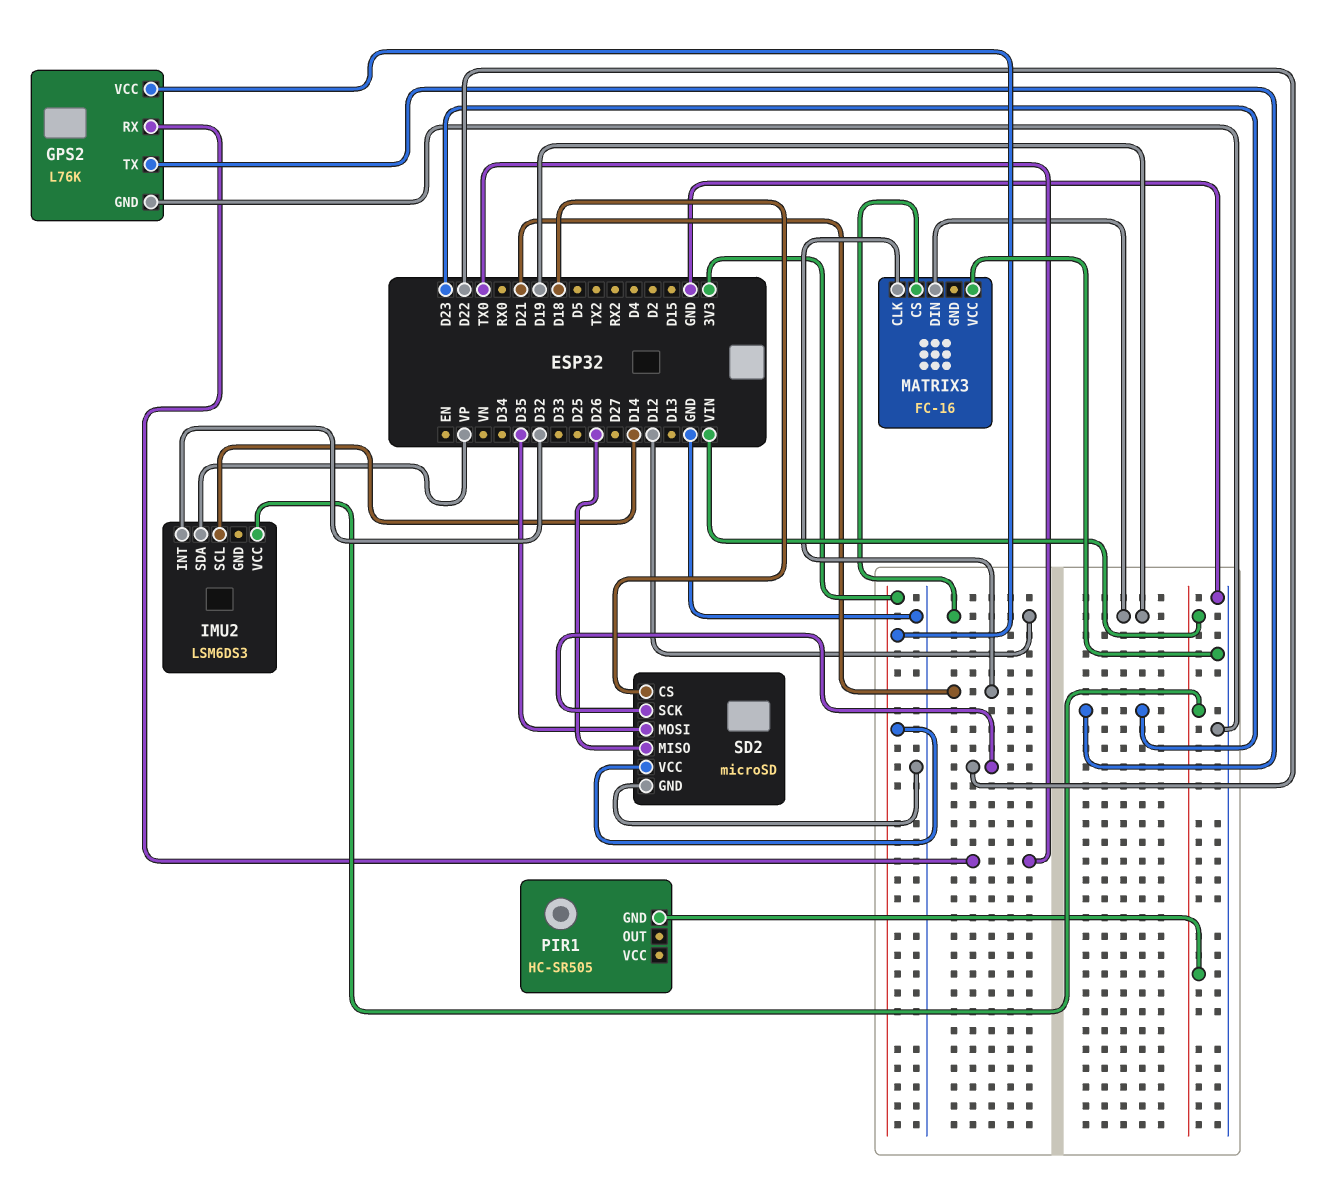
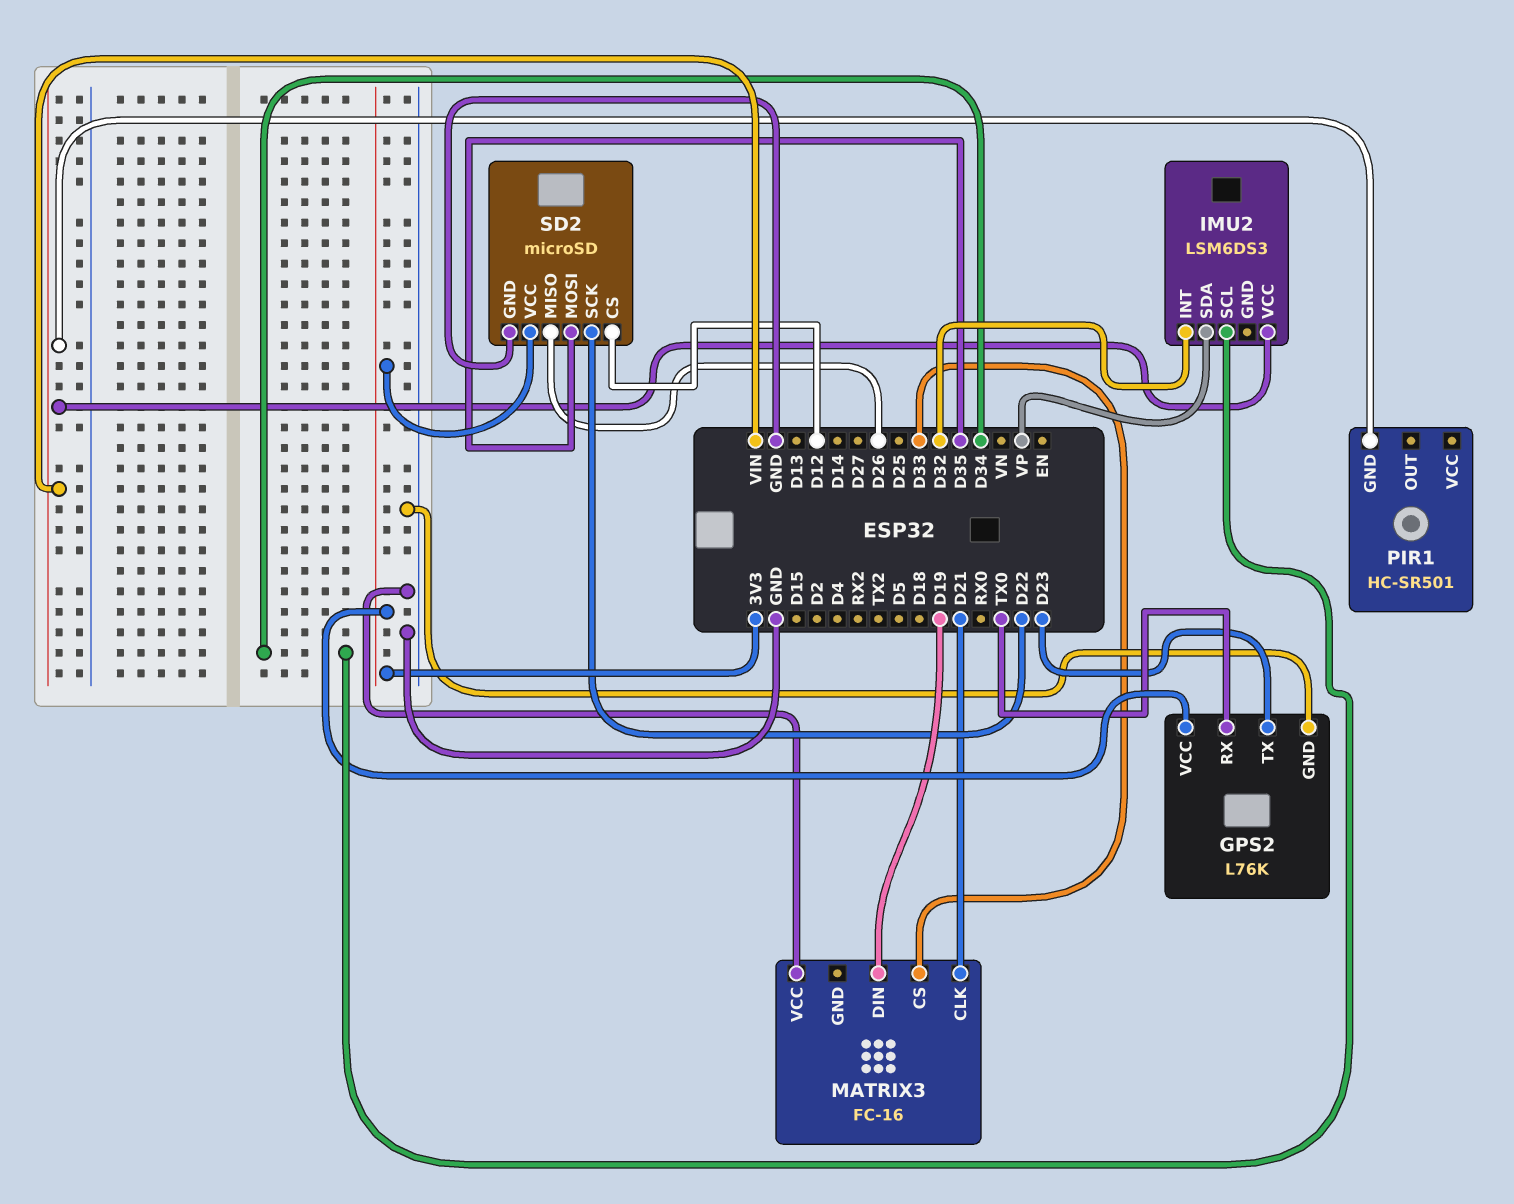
IMU2 pin SCL: D14 -> D34
MATRIX3 pin CS: D12 -> D33
PIR1: HC-SR505 -> HC-SR501
SD2 pin CS: D18 -> D12

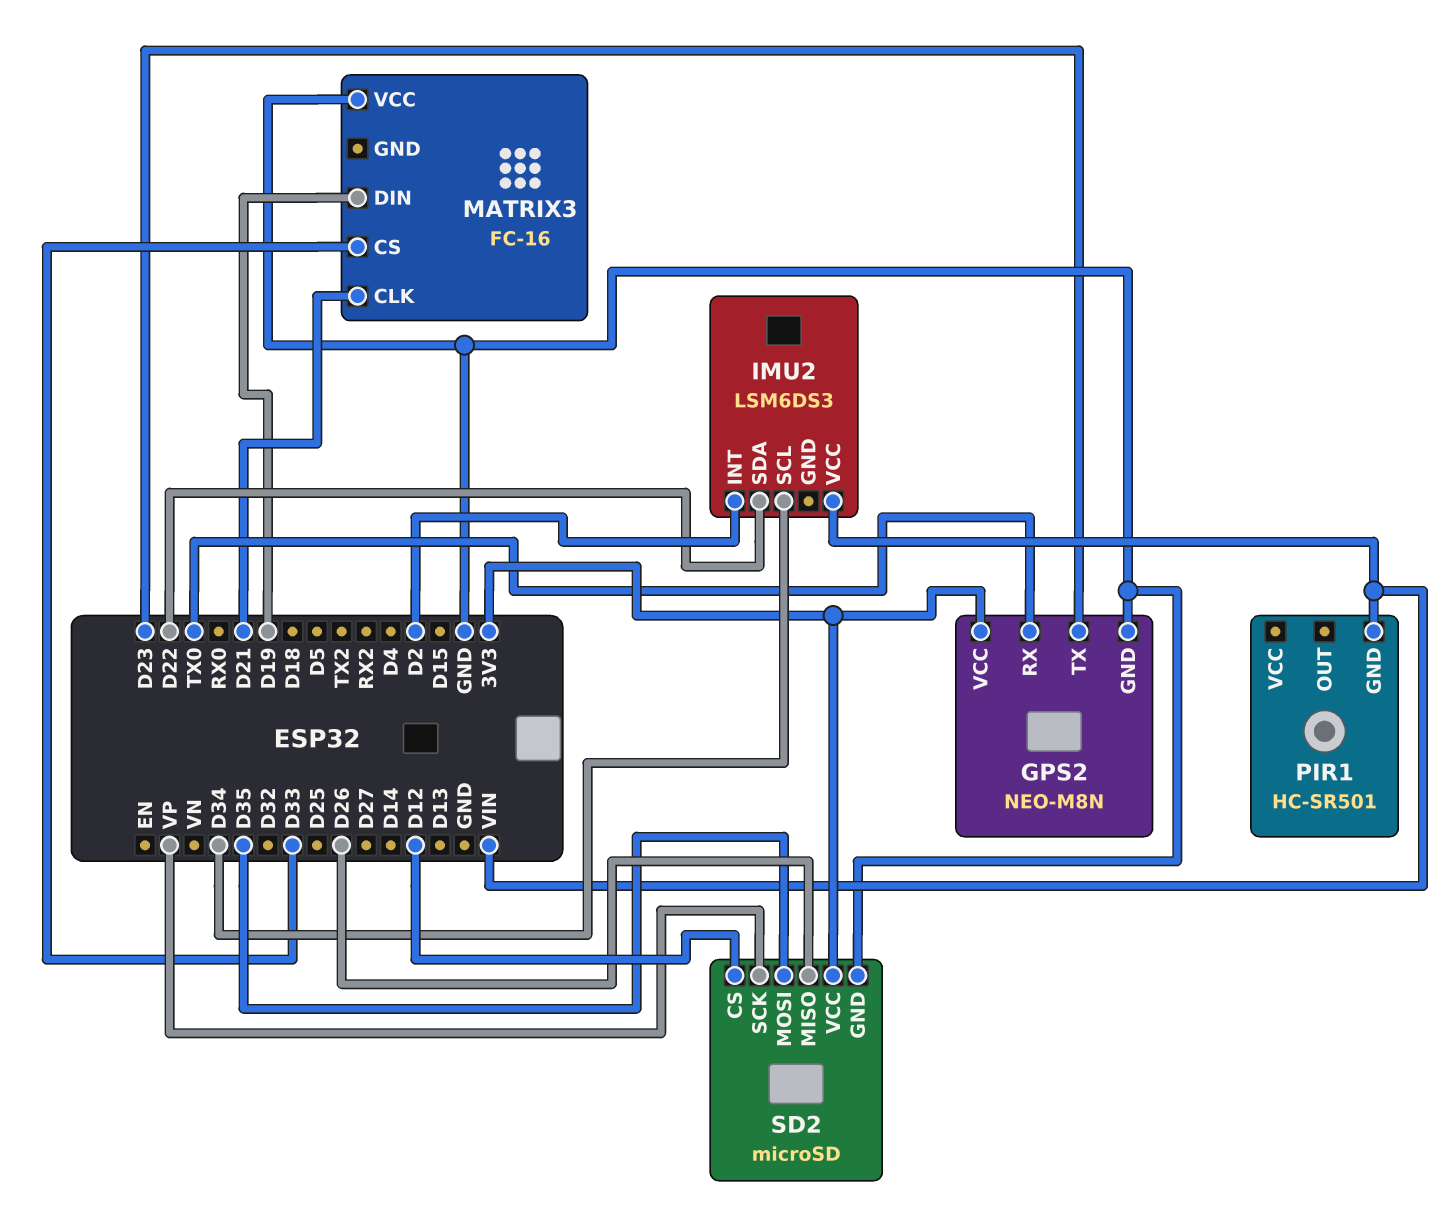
GPS2: L76K -> NEO-M8N
IMU2 pin INT: D32 -> D2
IMU2 pin SDA: VP -> D22
SD2 pin SCK: D22 -> VP

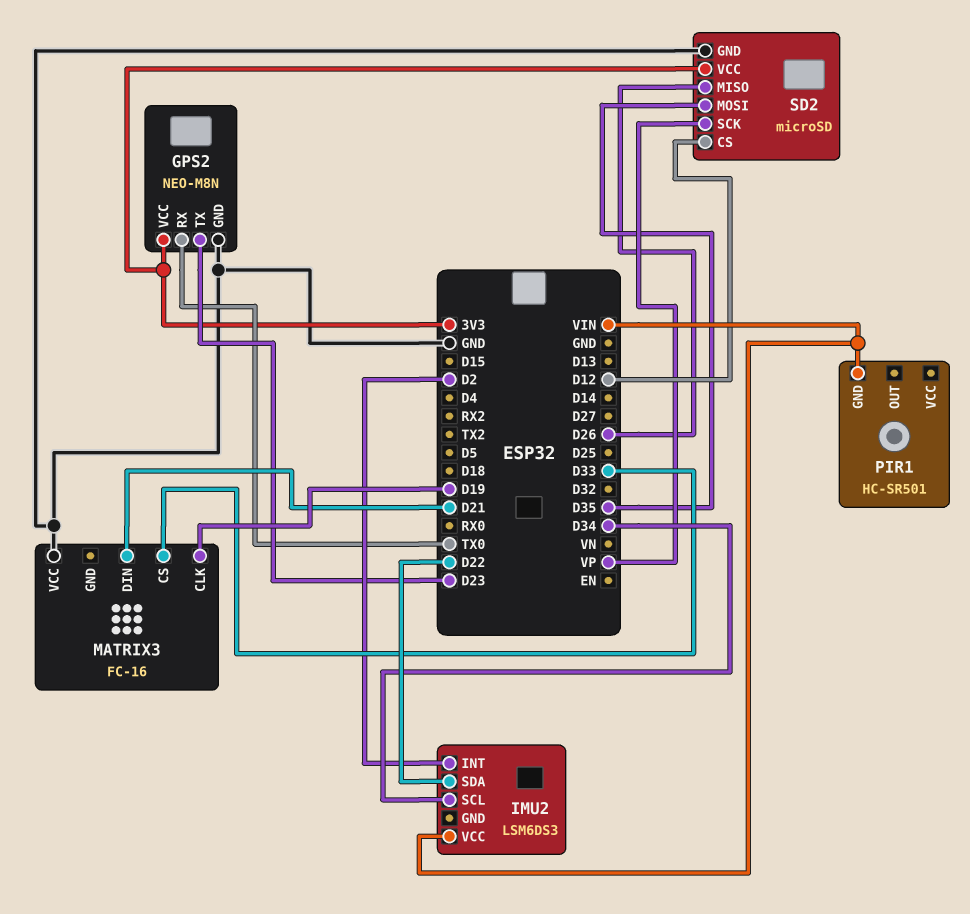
MATRIX3 pin CLK: D21 -> D19
MATRIX3 pin DIN: D19 -> D21

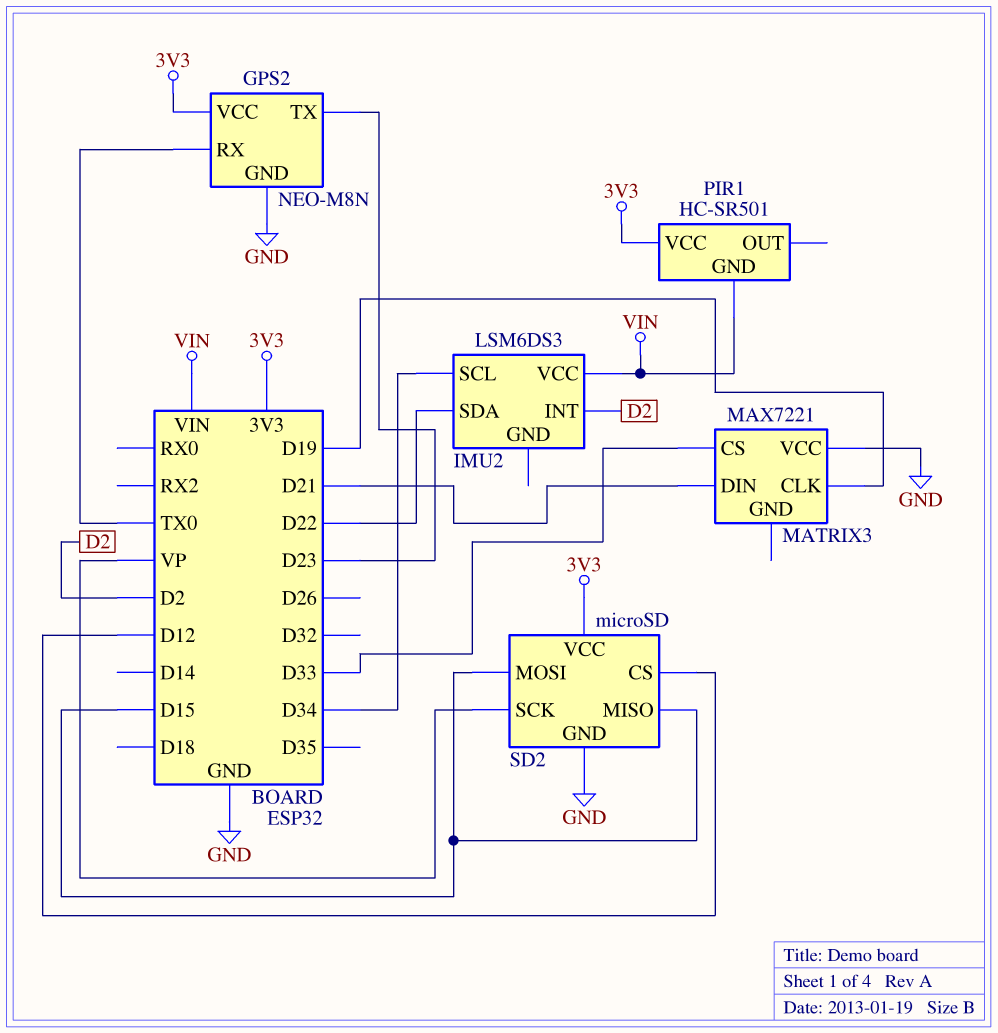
MATRIX3: FC-16 -> MAX7221
PIR1 pin VCC: none -> 3V3
SD2 pin MISO: D26 -> D15
SD2 pin MOSI: D35 -> D15

